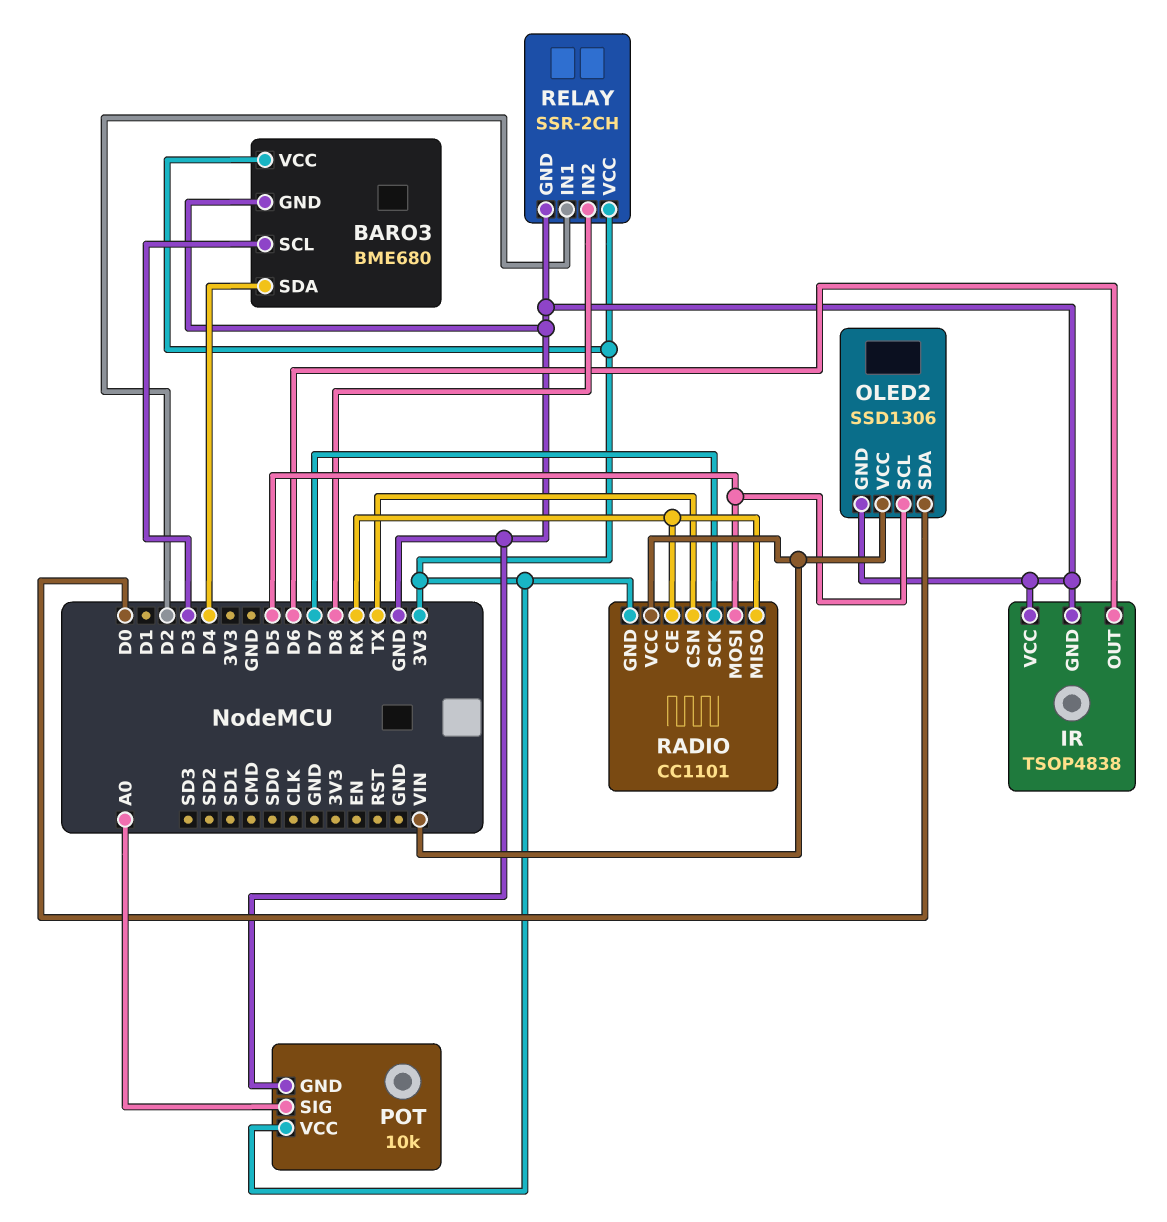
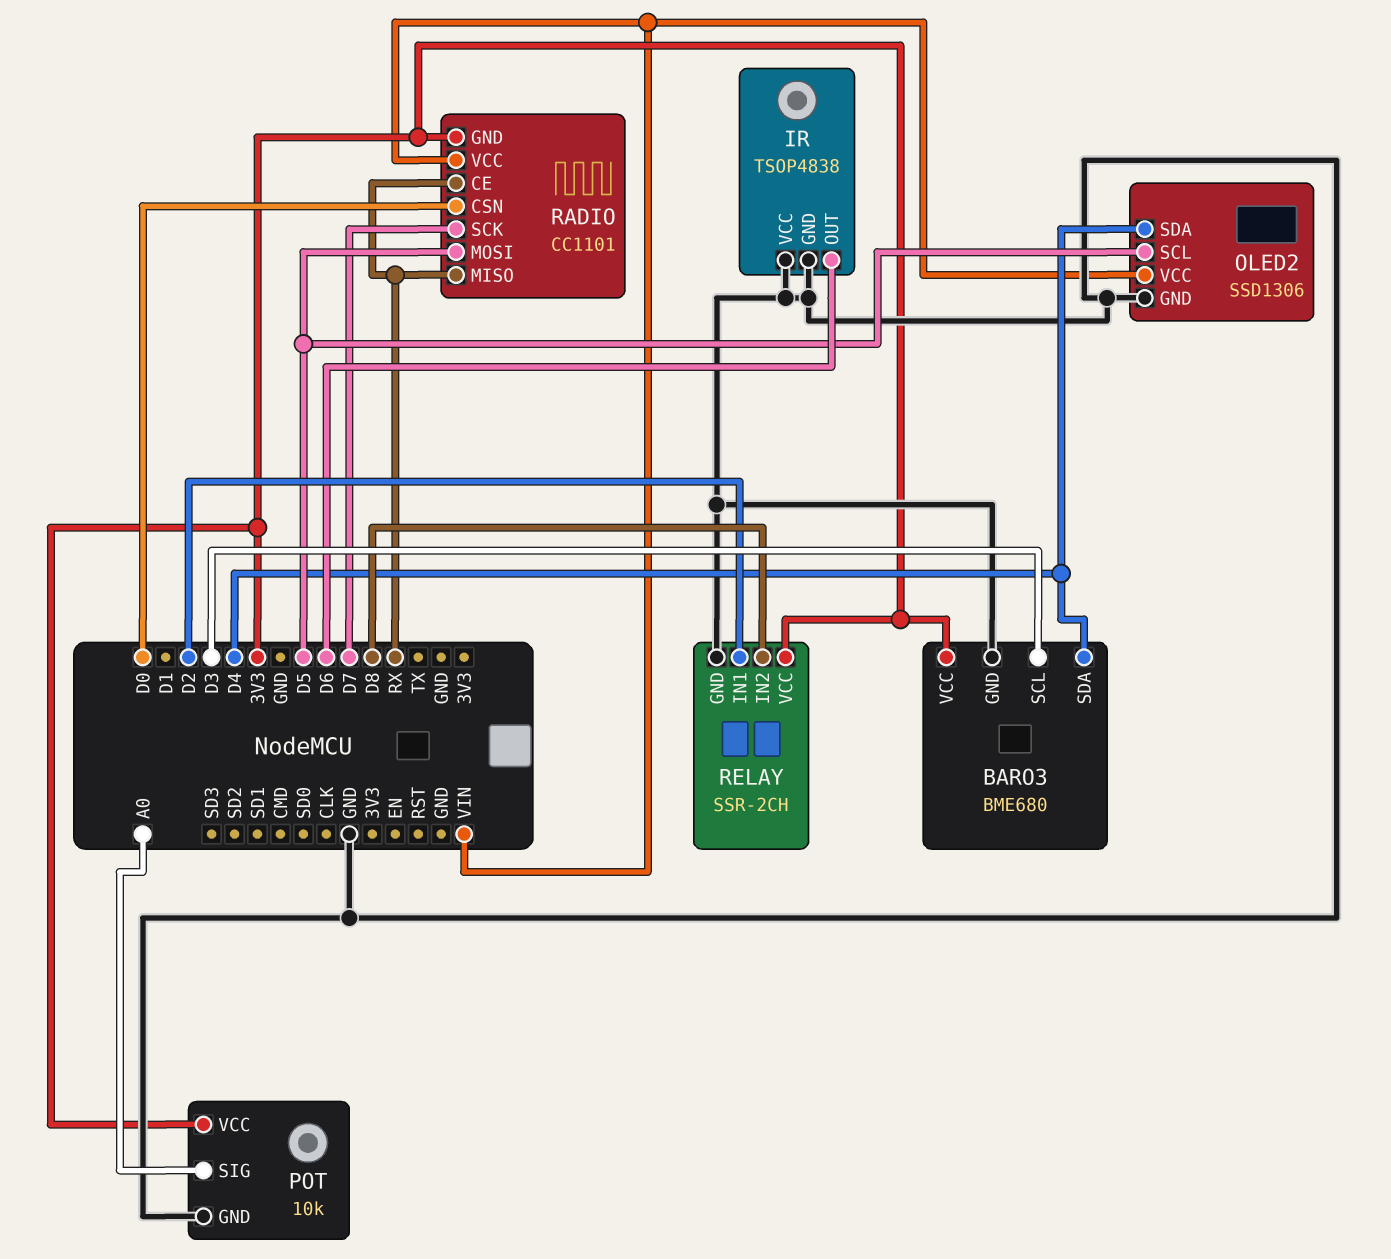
OLED2 pin SDA: D0 -> D4
RADIO pin CSN: TX -> D0

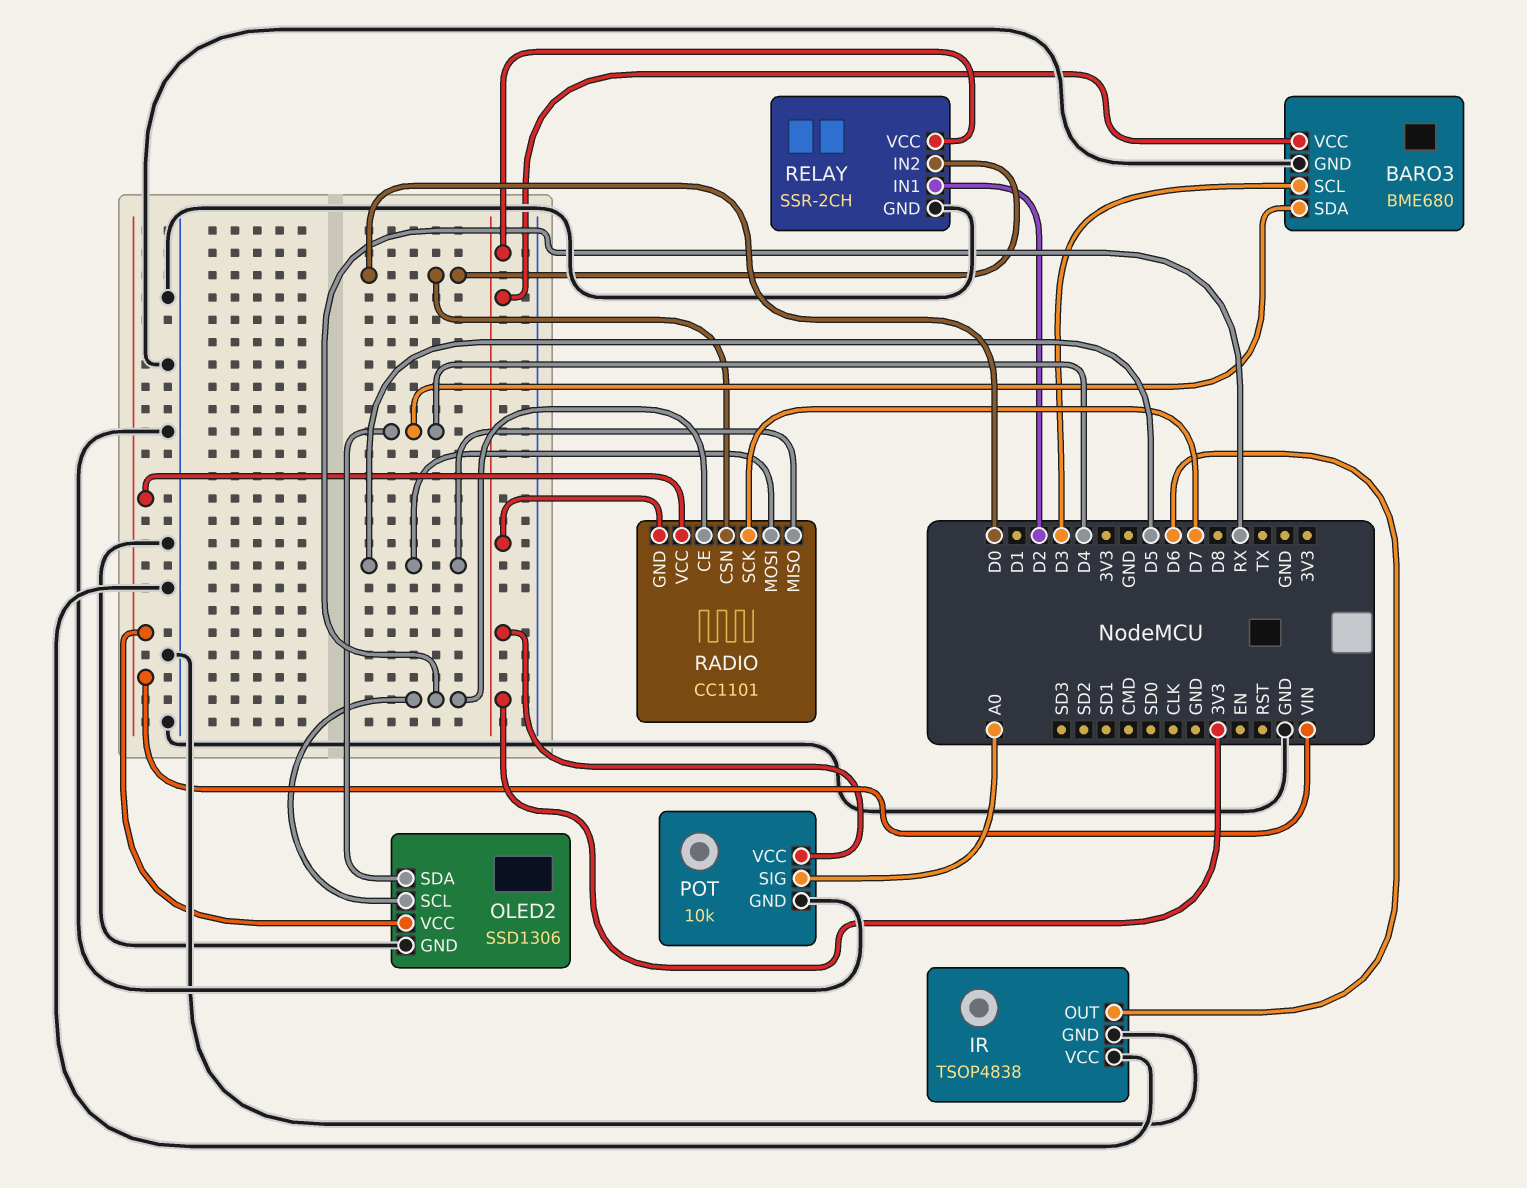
OLED2 pin SCL: D5 -> RX
RADIO pin MISO: RX -> D5
RELAY pin IN2: D8 -> D0

